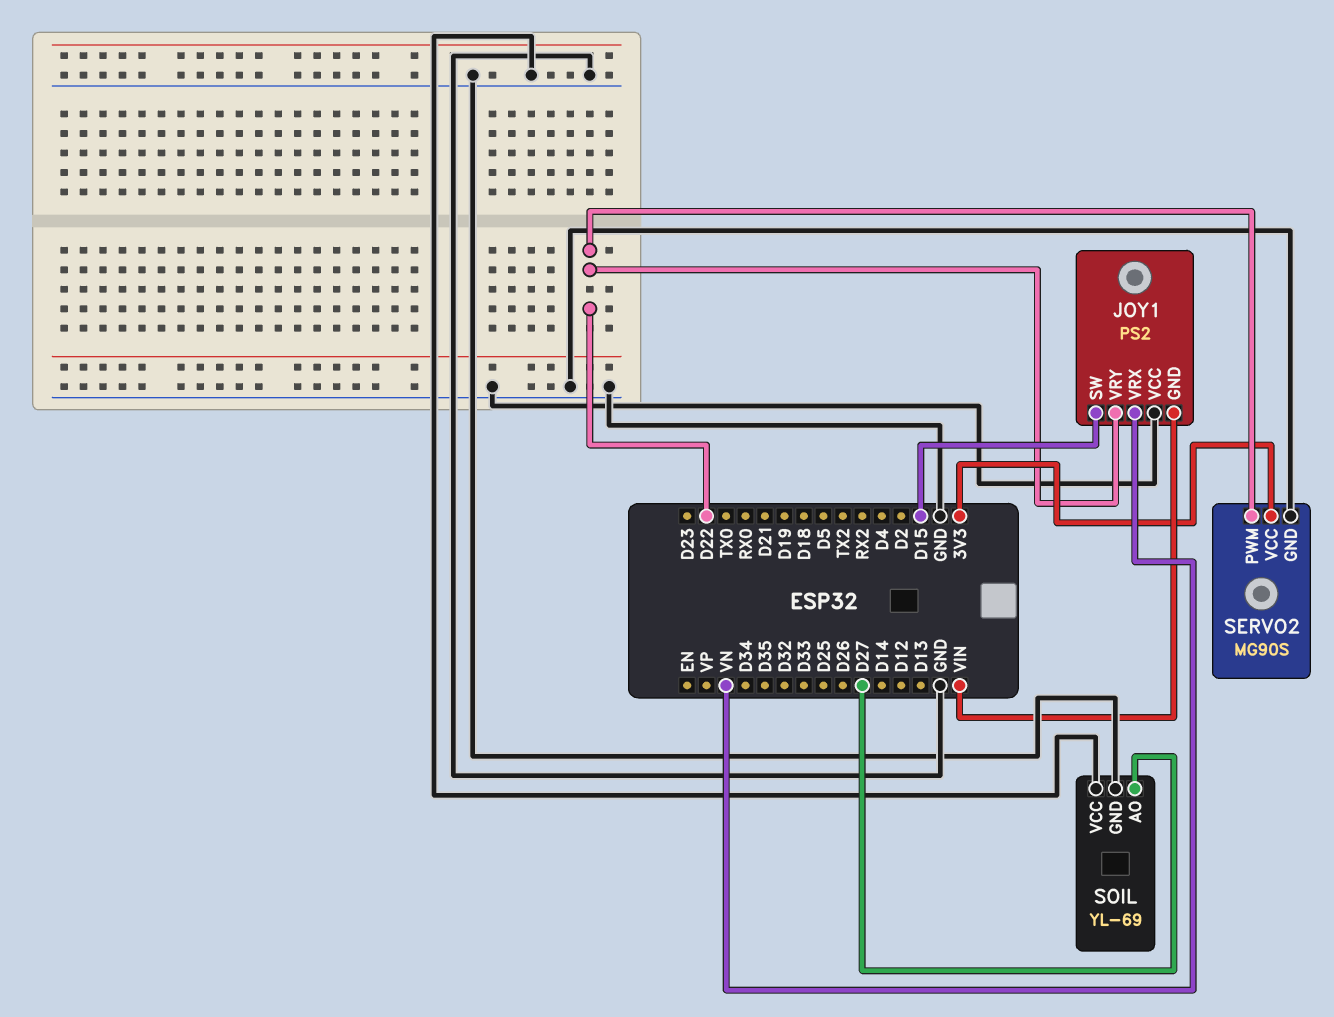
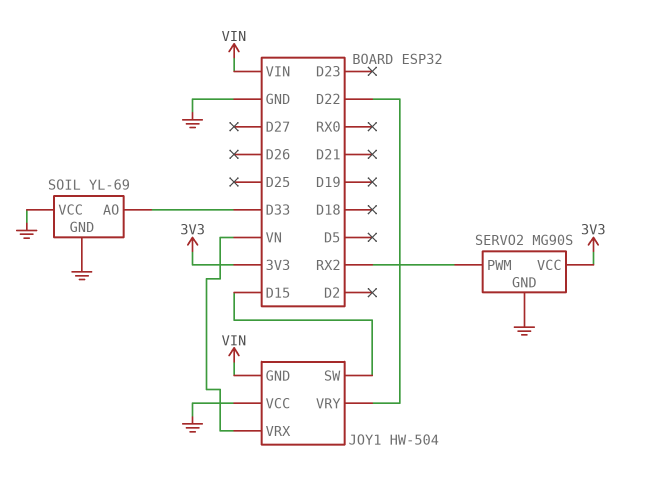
JOY1: PS2 -> HW-504
SERVO2 pin PWM: D22 -> RX2
SOIL pin AO: D27 -> D33

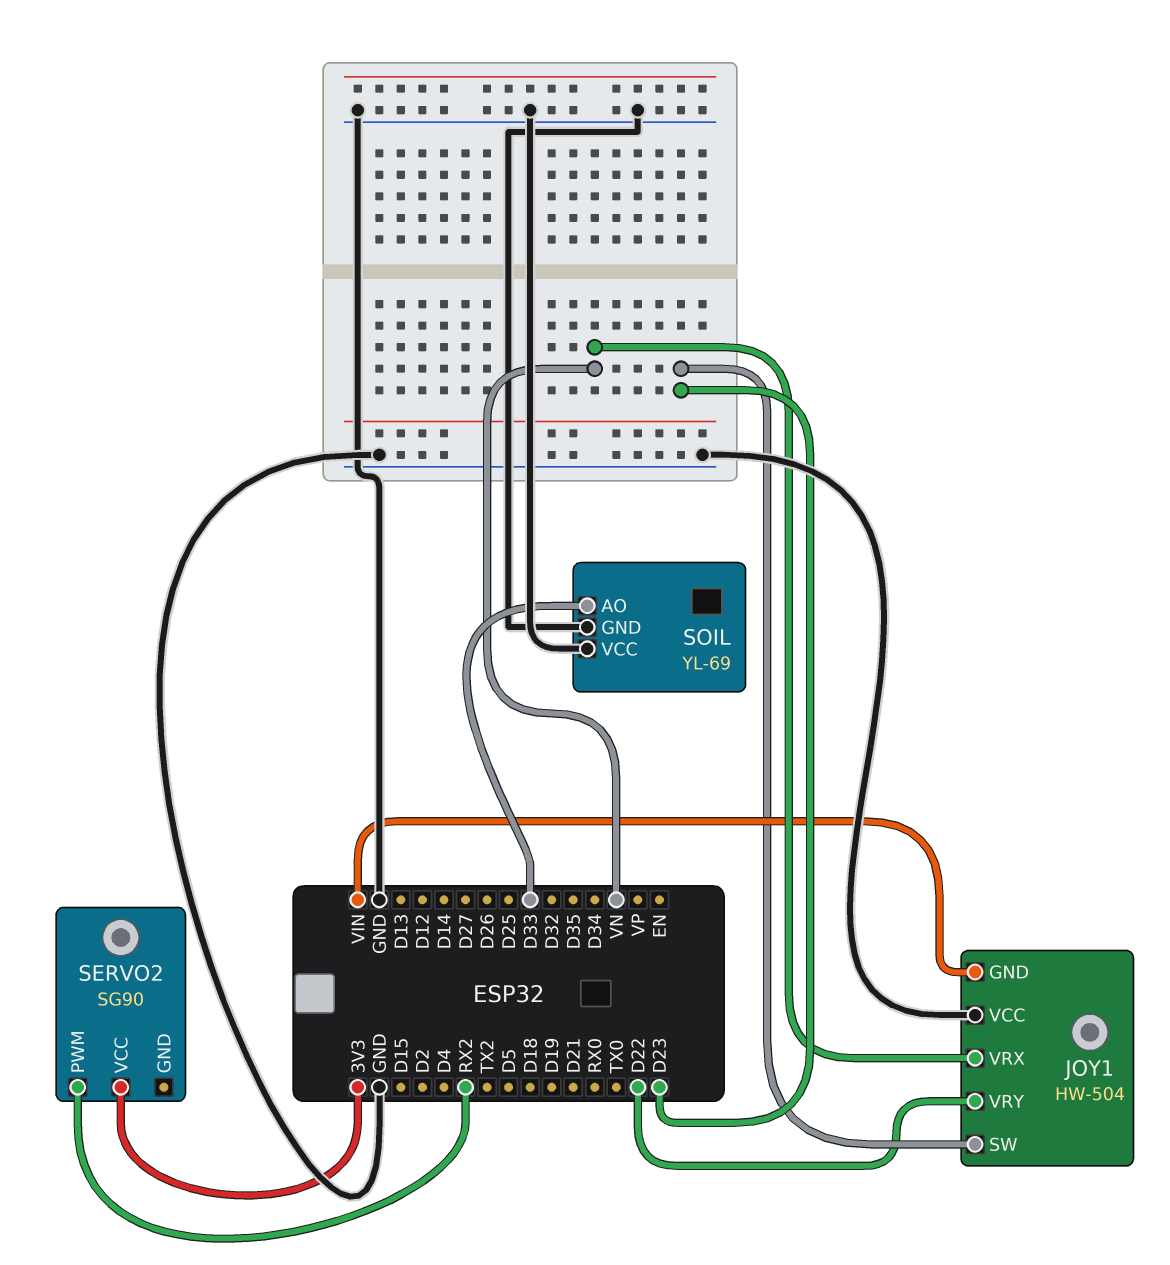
JOY1 pin SW: D15 -> D23
SERVO2: MG90S -> SG90
SERVO2 pin GND: GND -> none

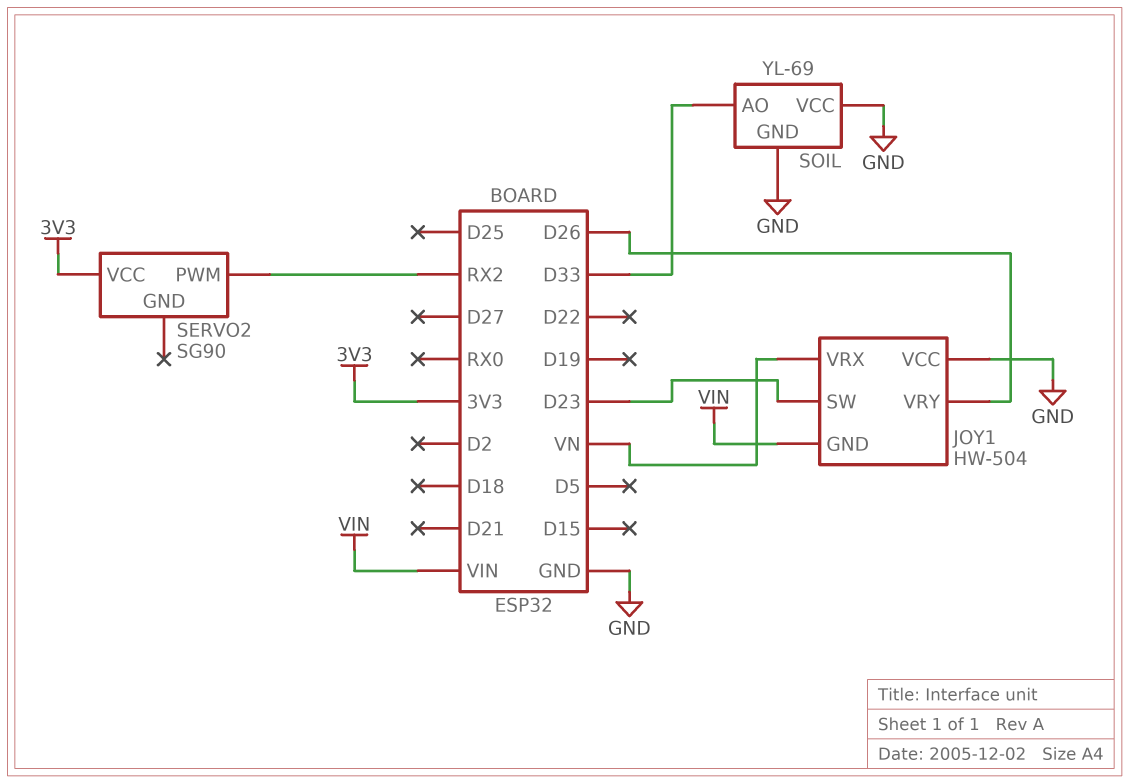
JOY1 pin VRY: D22 -> D26

